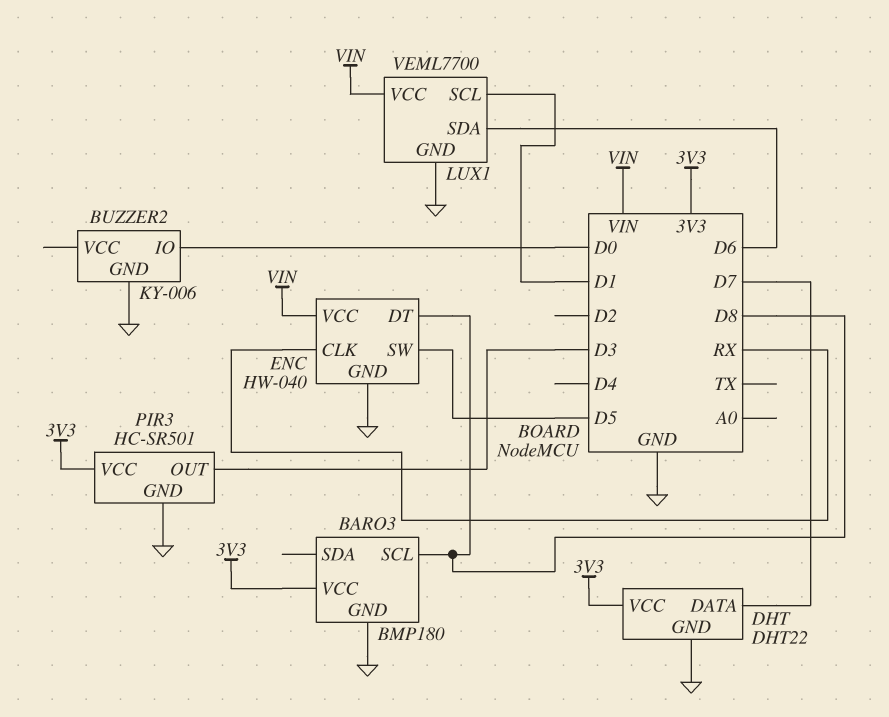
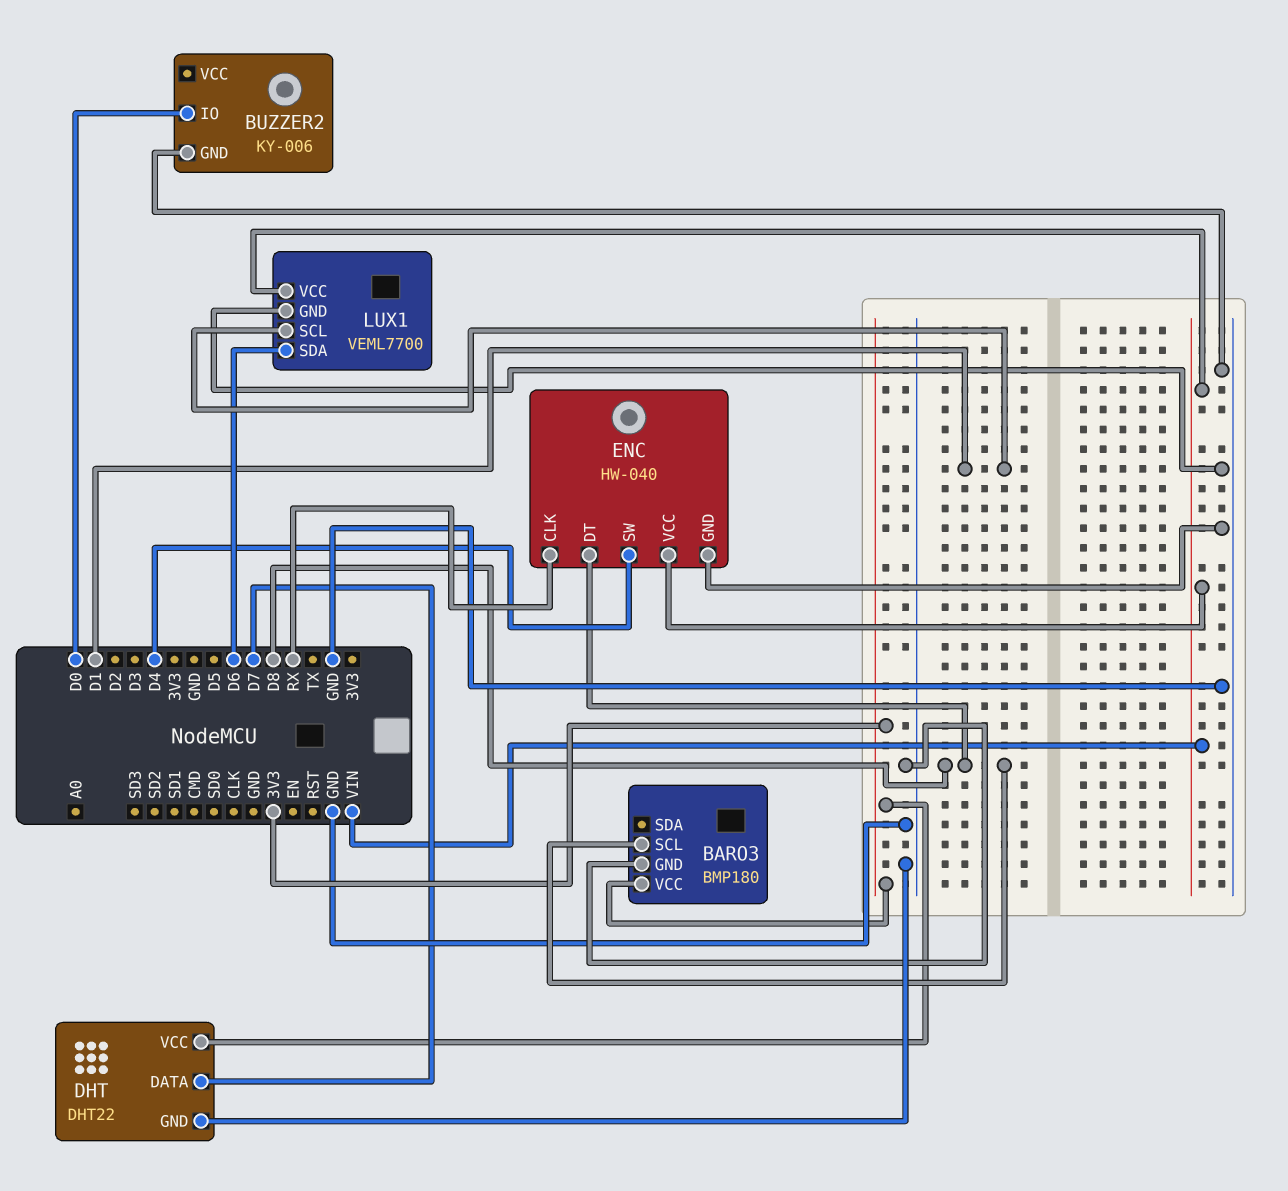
ENC pin SW: D5 -> D4
PIR3: HC-SR501 -> none
PIR3 pin GND: GND -> none
PIR3 pin OUT: D3 -> none
PIR3 pin VCC: 3V3 -> none

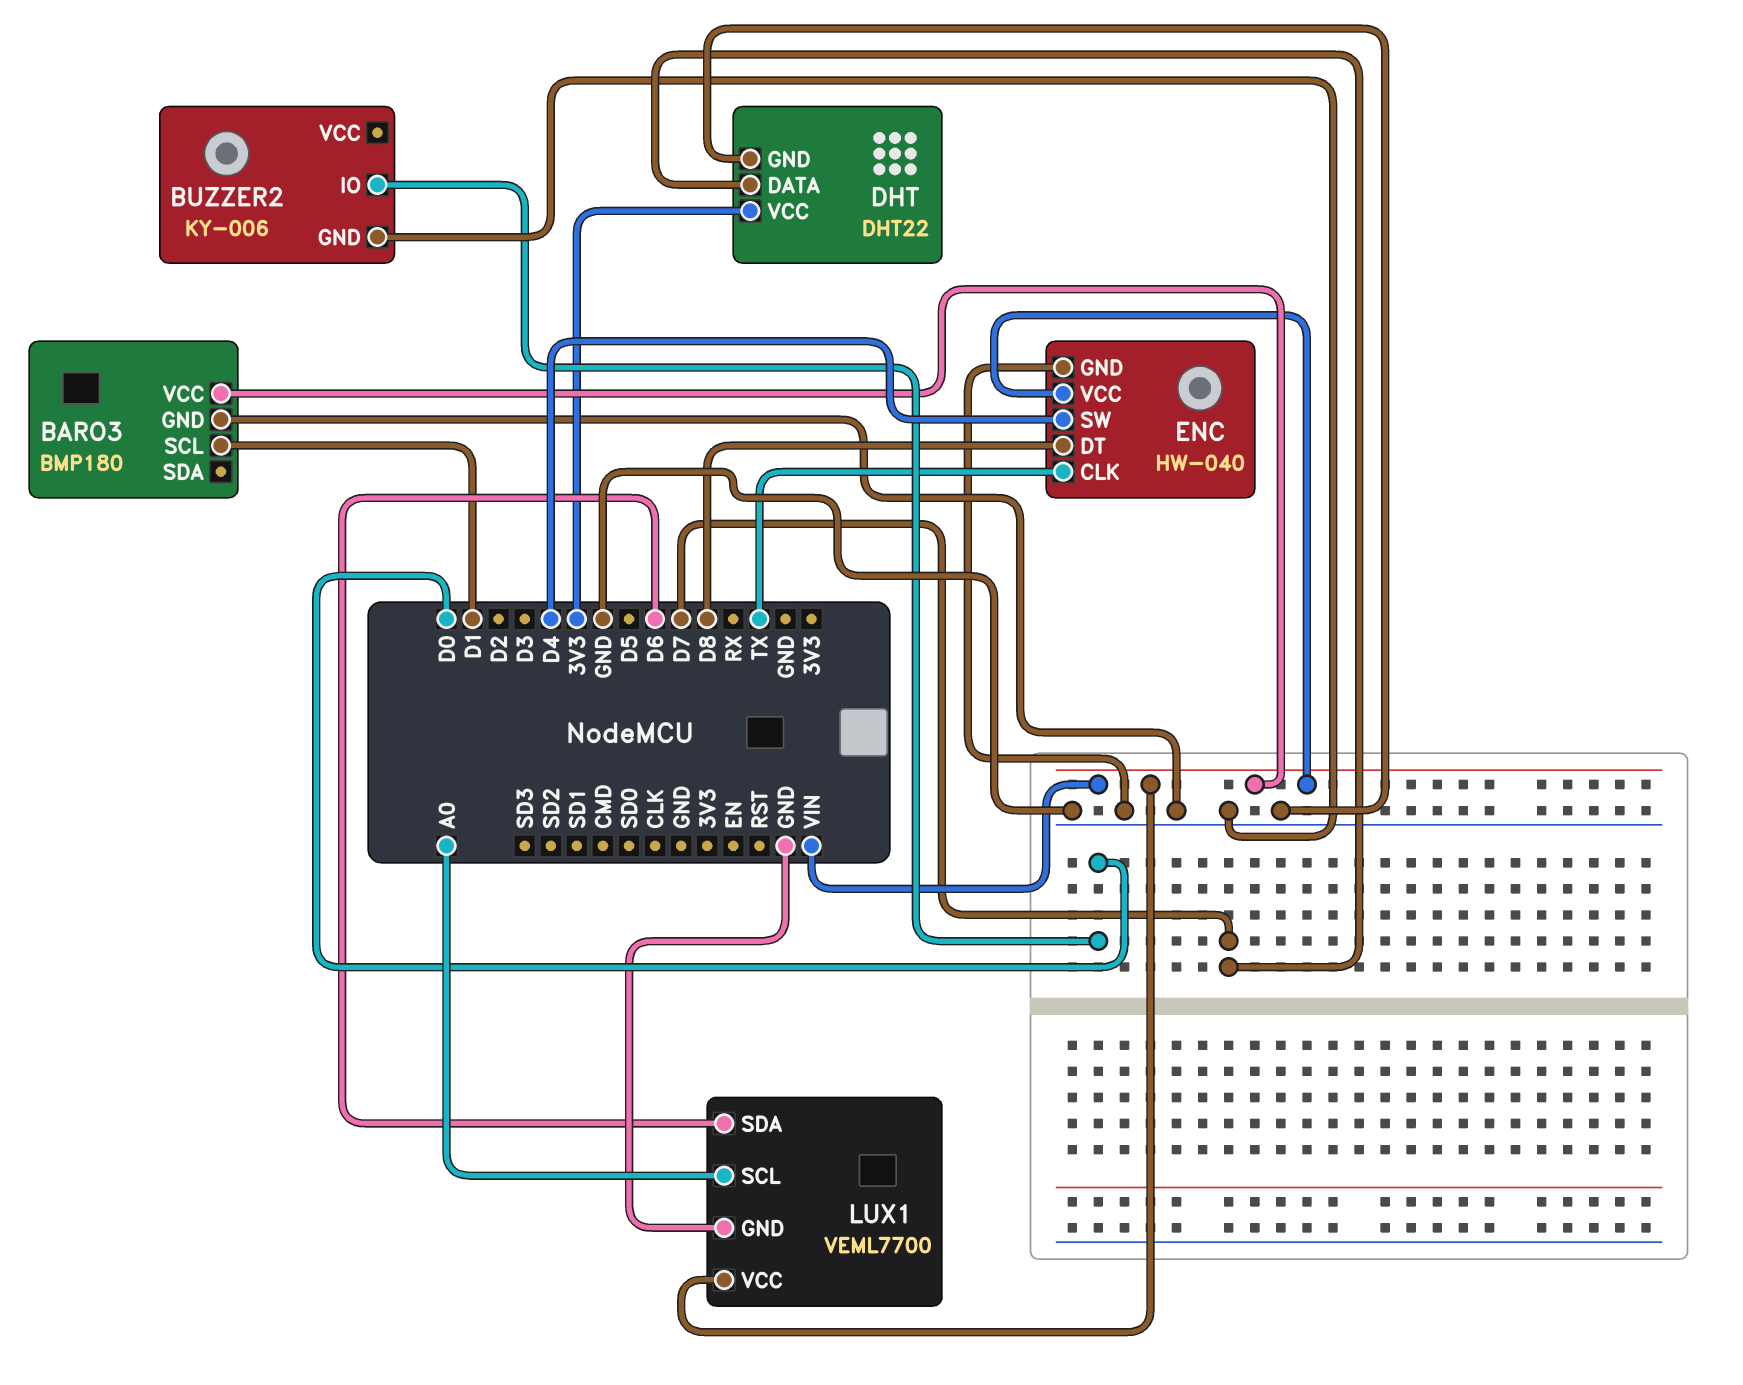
BARO3 pin SCL: D8 -> D1
BARO3 pin VCC: 3V3 -> VIN
ENC pin CLK: RX -> TX
LUX1 pin SCL: D1 -> A0

